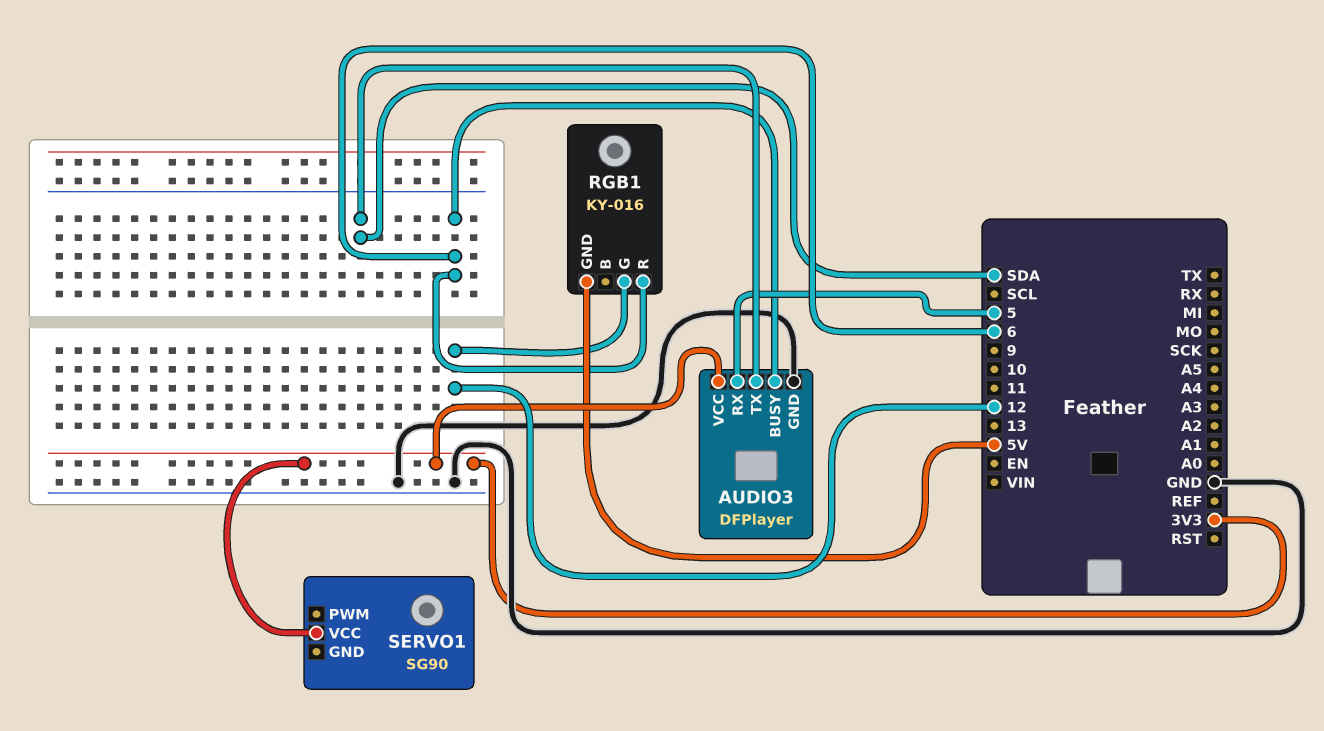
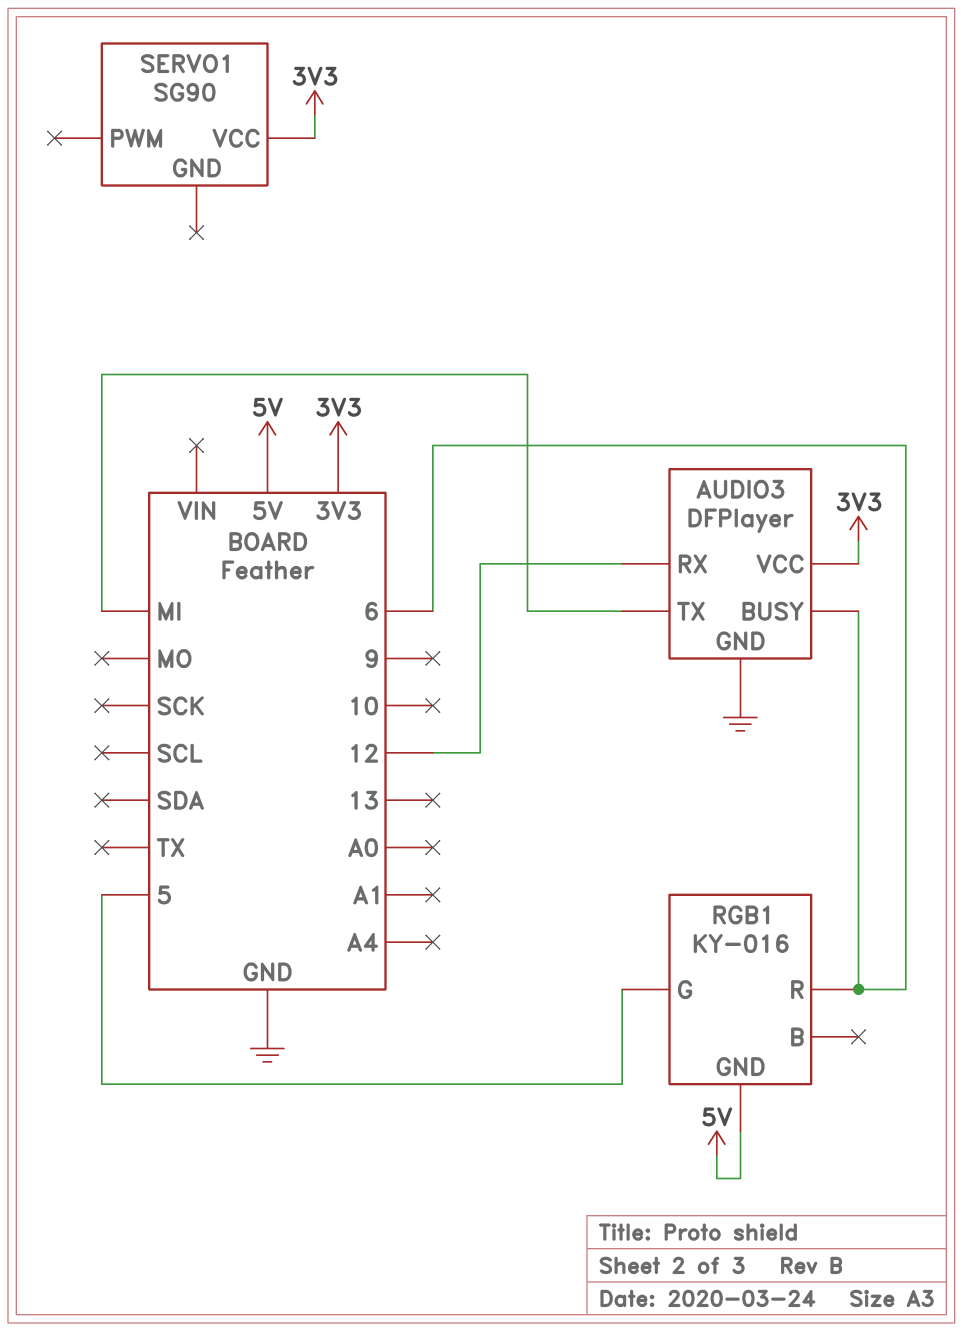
AUDIO3 pin RX: 5 -> 12
AUDIO3 pin TX: SDA -> MI
RGB1 pin G: 12 -> 5

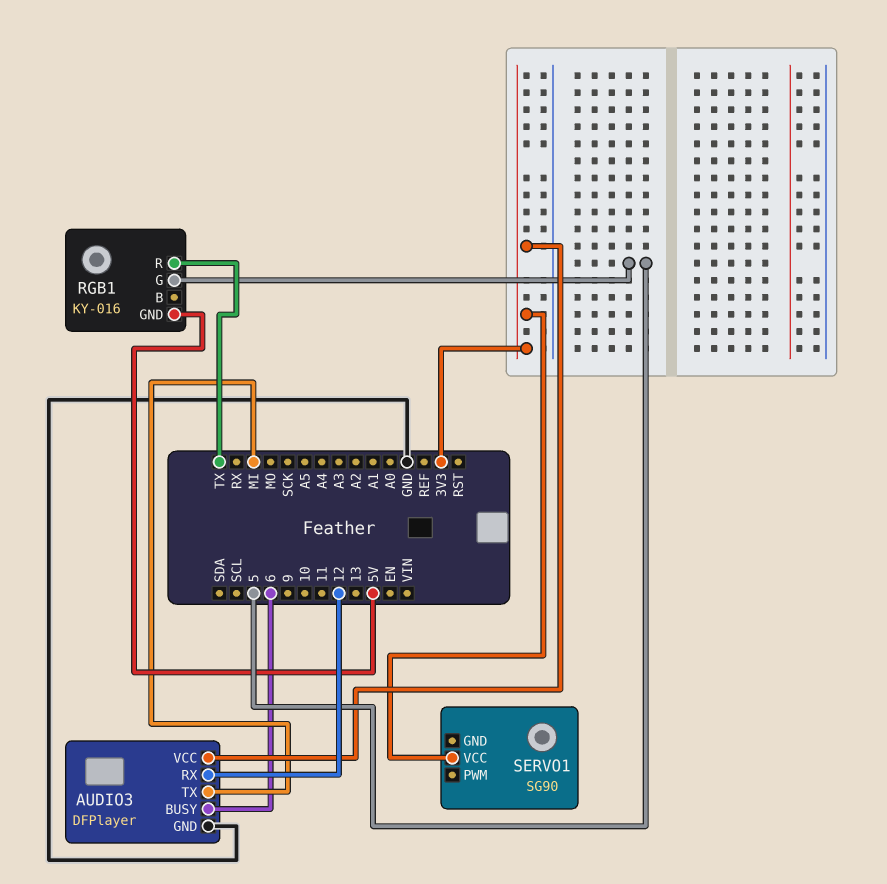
RGB1 pin R: 6 -> TX

